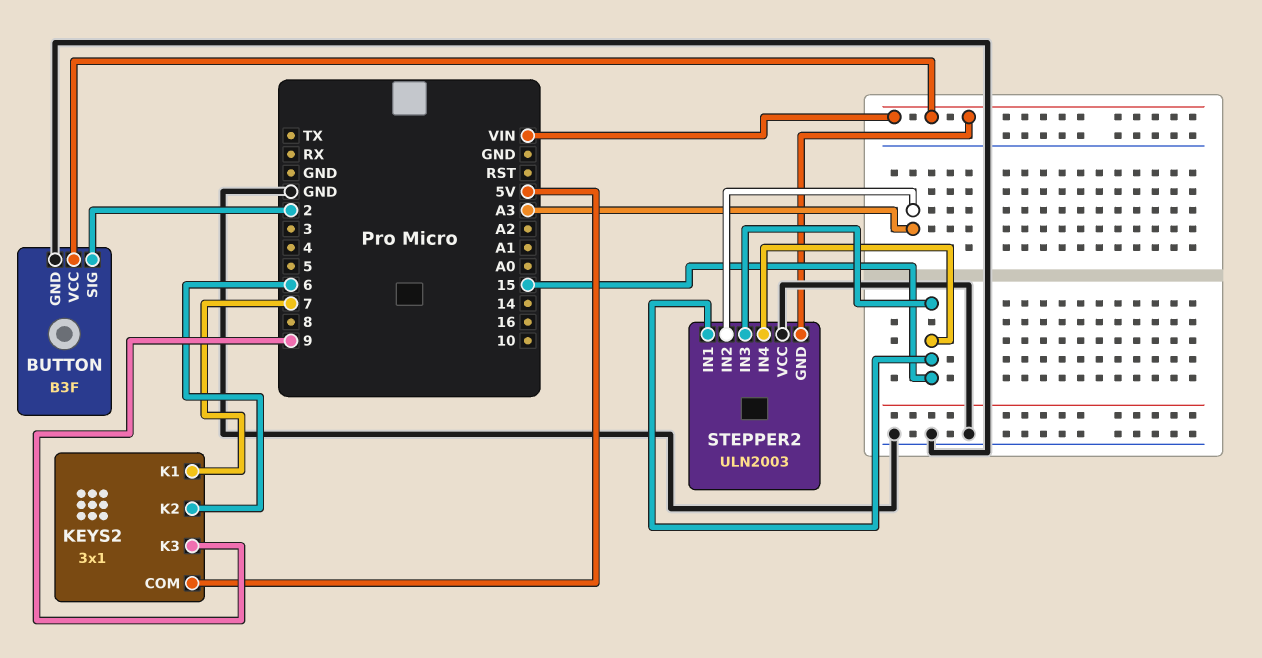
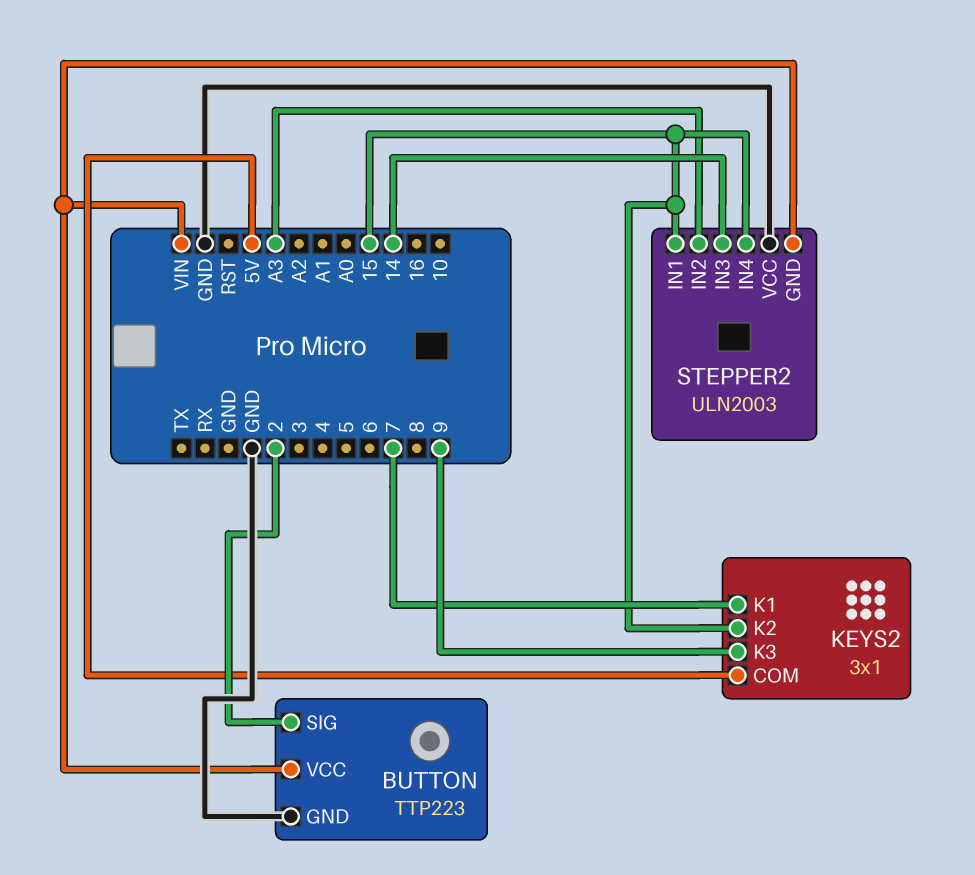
BUTTON: B3F -> TTP223
KEYS2 pin K2: 6 -> 15
STEPPER2 pin IN3: 15 -> 14

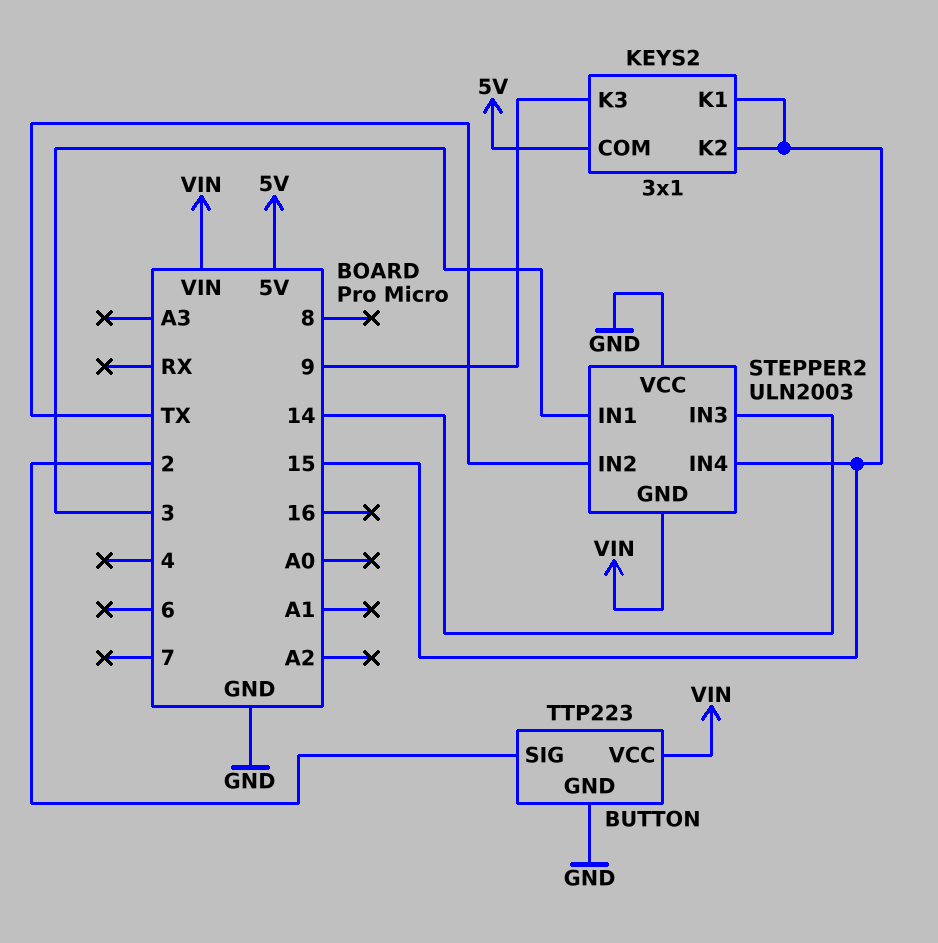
KEYS2 pin K1: 7 -> 15
STEPPER2 pin IN1: 15 -> 3
STEPPER2 pin IN2: A3 -> TX

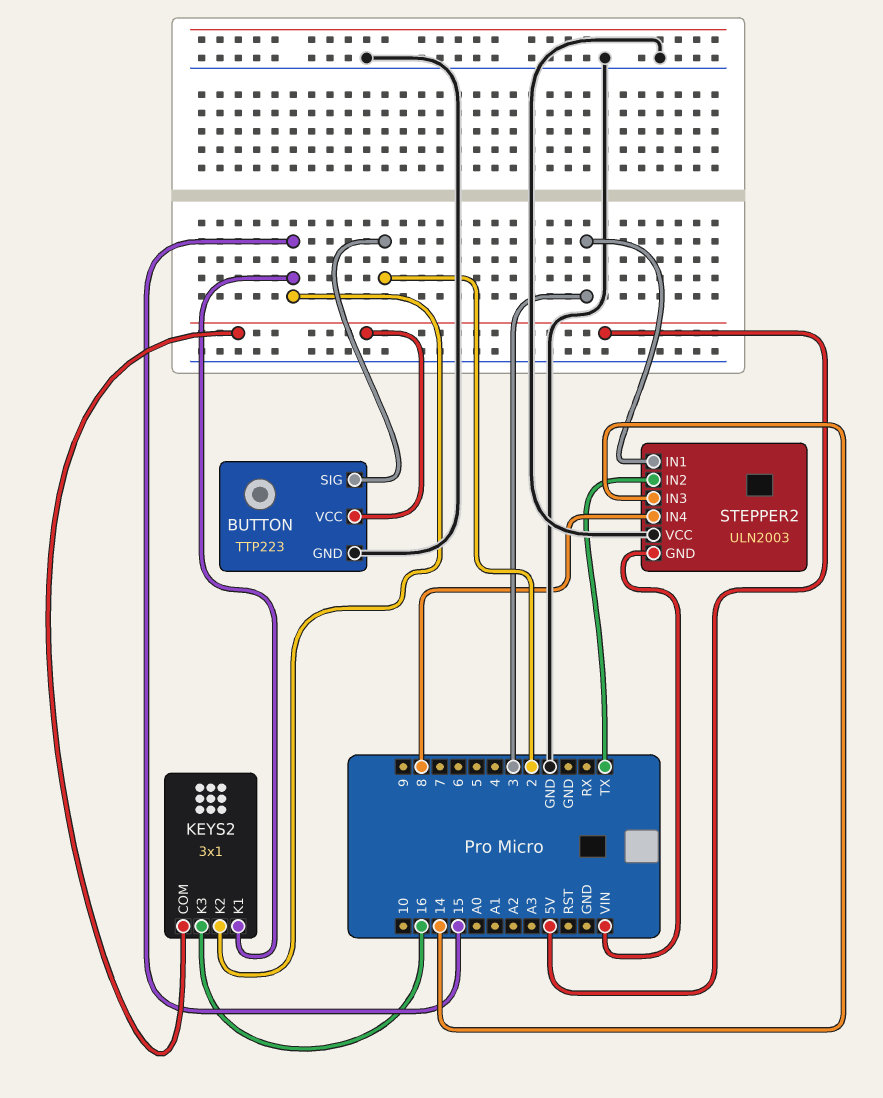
BUTTON pin VCC: VIN -> 5V
KEYS2 pin K3: 9 -> 16
STEPPER2 pin IN4: 15 -> 8

